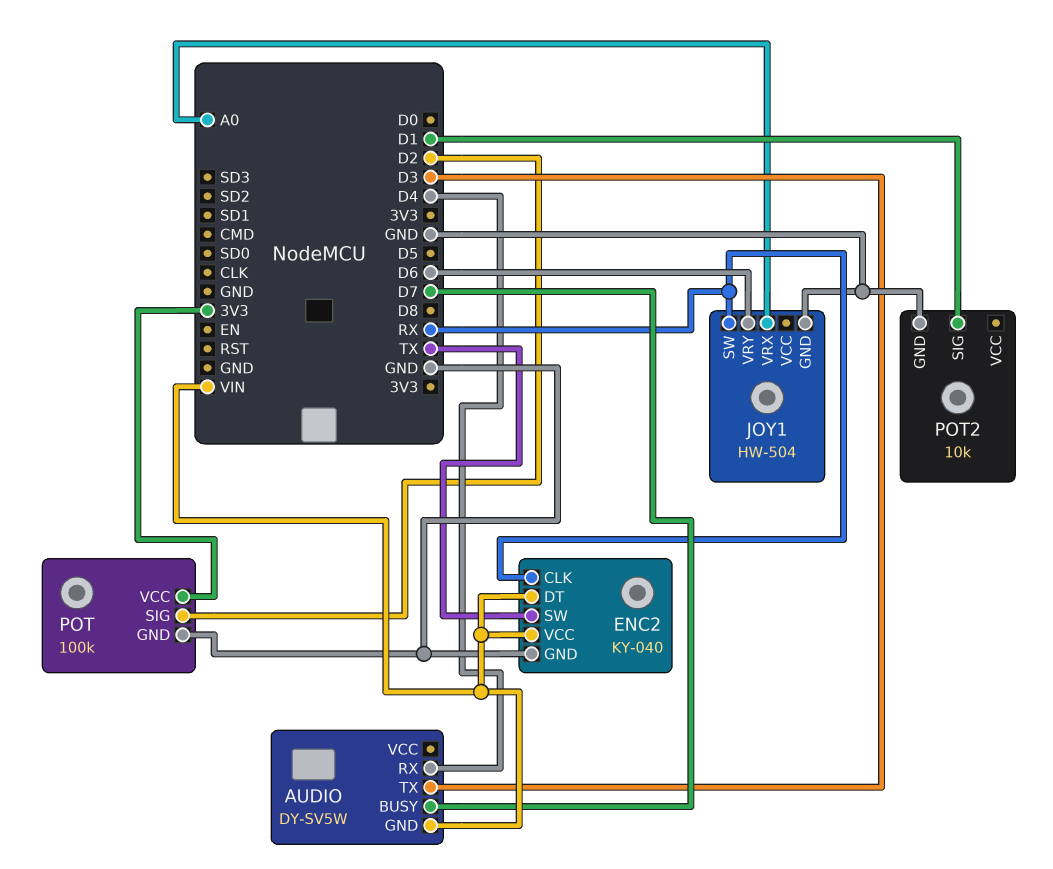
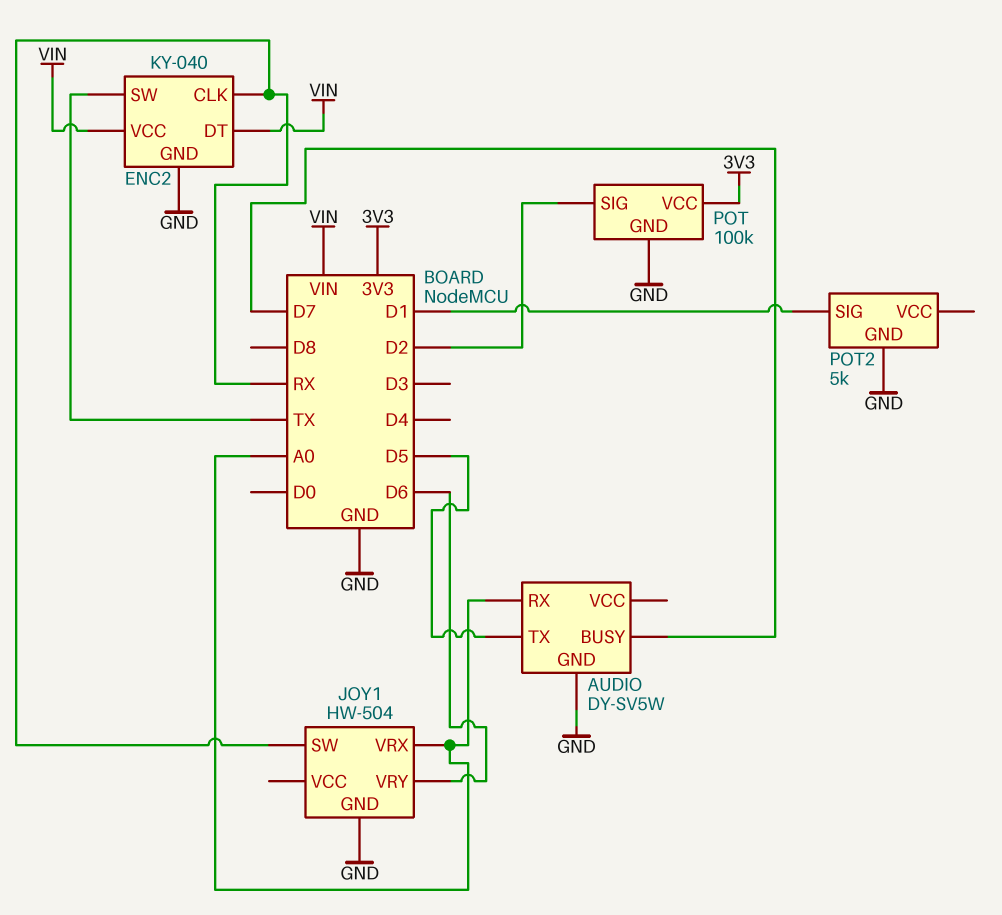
AUDIO pin GND: VIN -> GND
AUDIO pin RX: D4 -> A0
AUDIO pin TX: D3 -> D5
POT2: 10k -> 5k

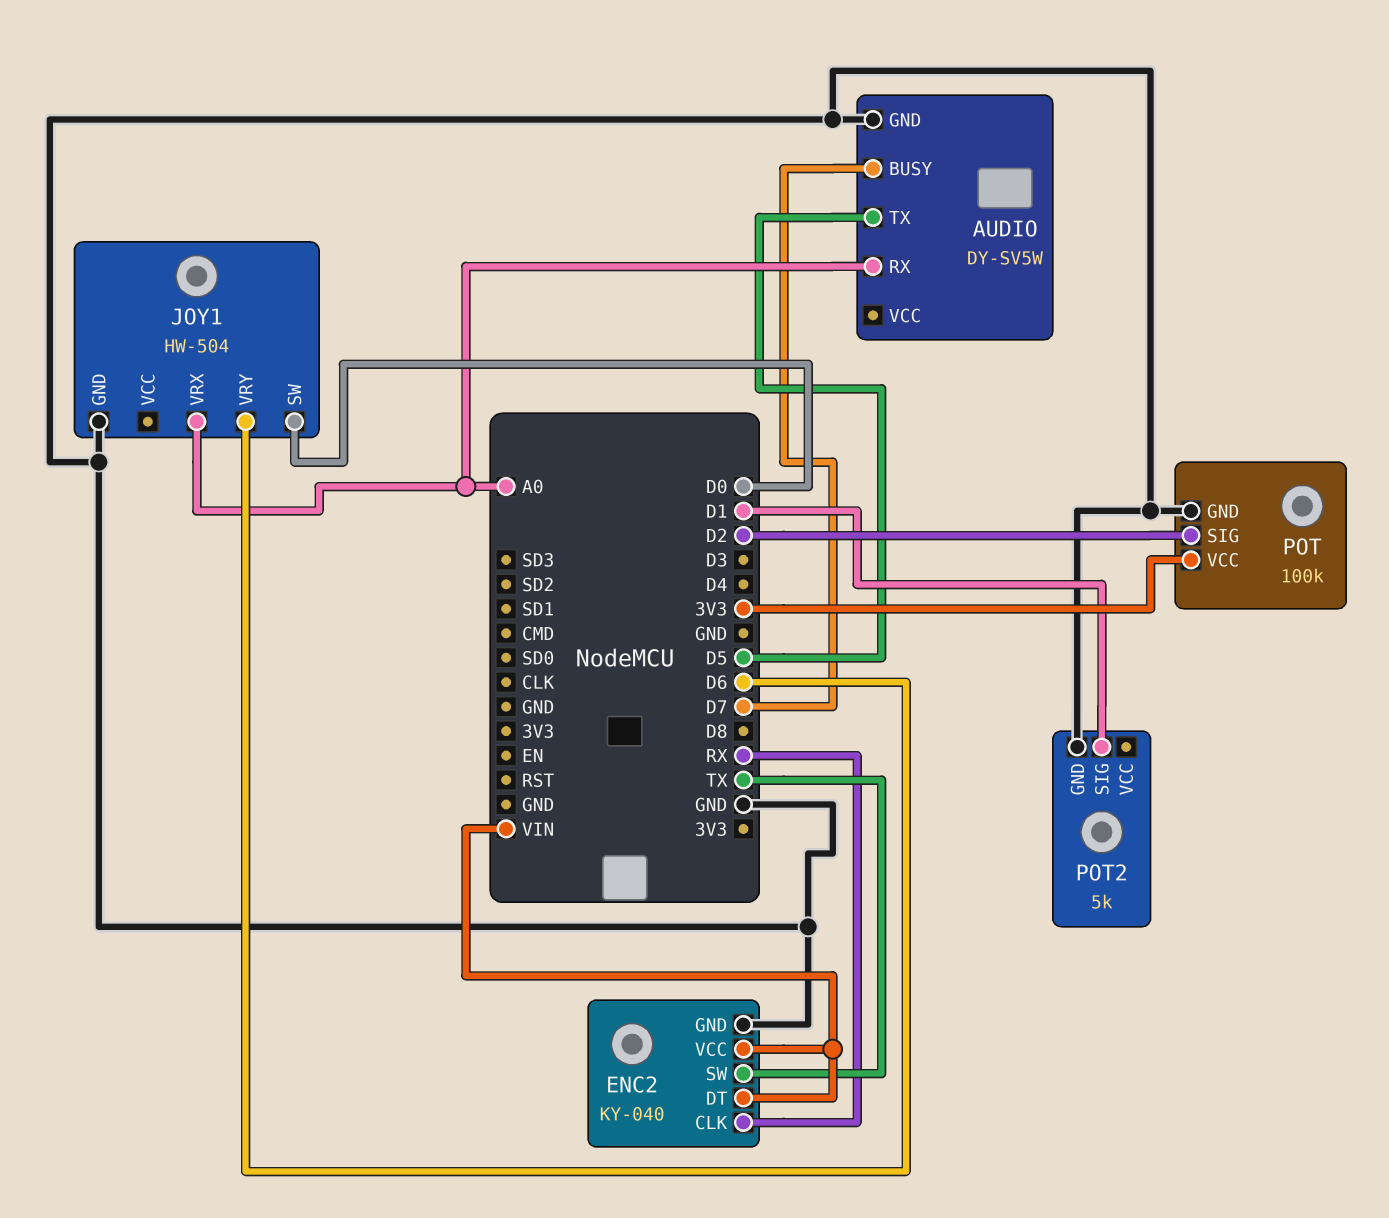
JOY1 pin SW: RX -> D0

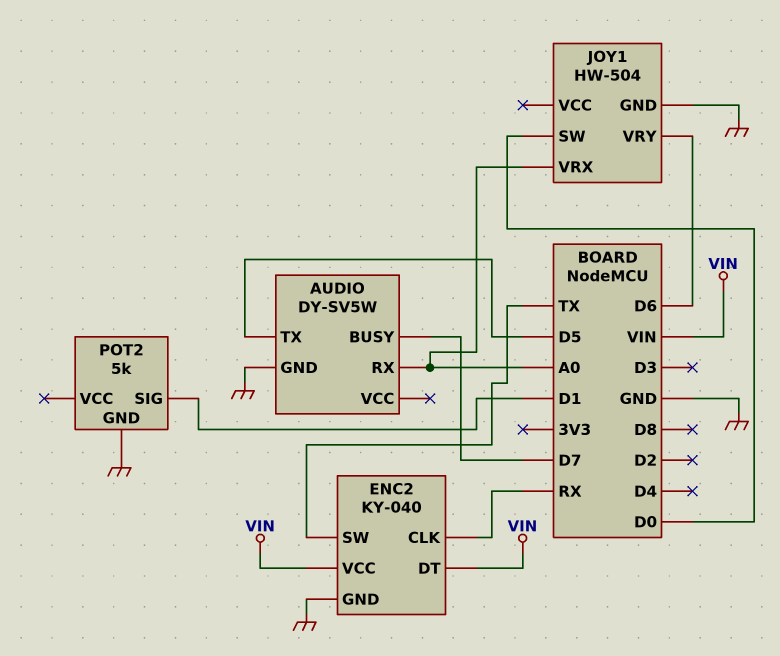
POT: 100k -> none
POT pin GND: GND -> none
POT pin SIG: D2 -> none
POT pin VCC: 3V3 -> none

